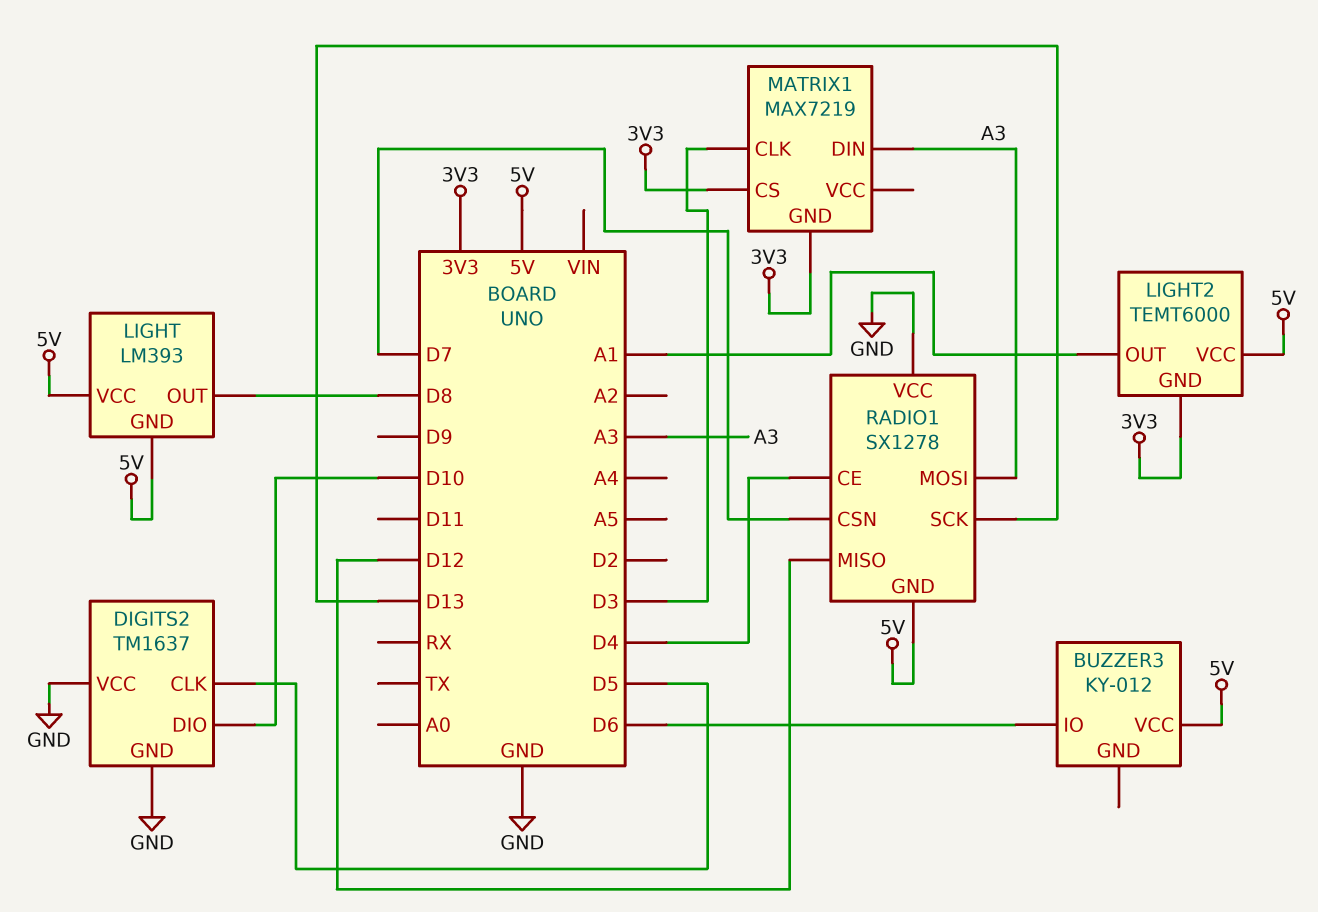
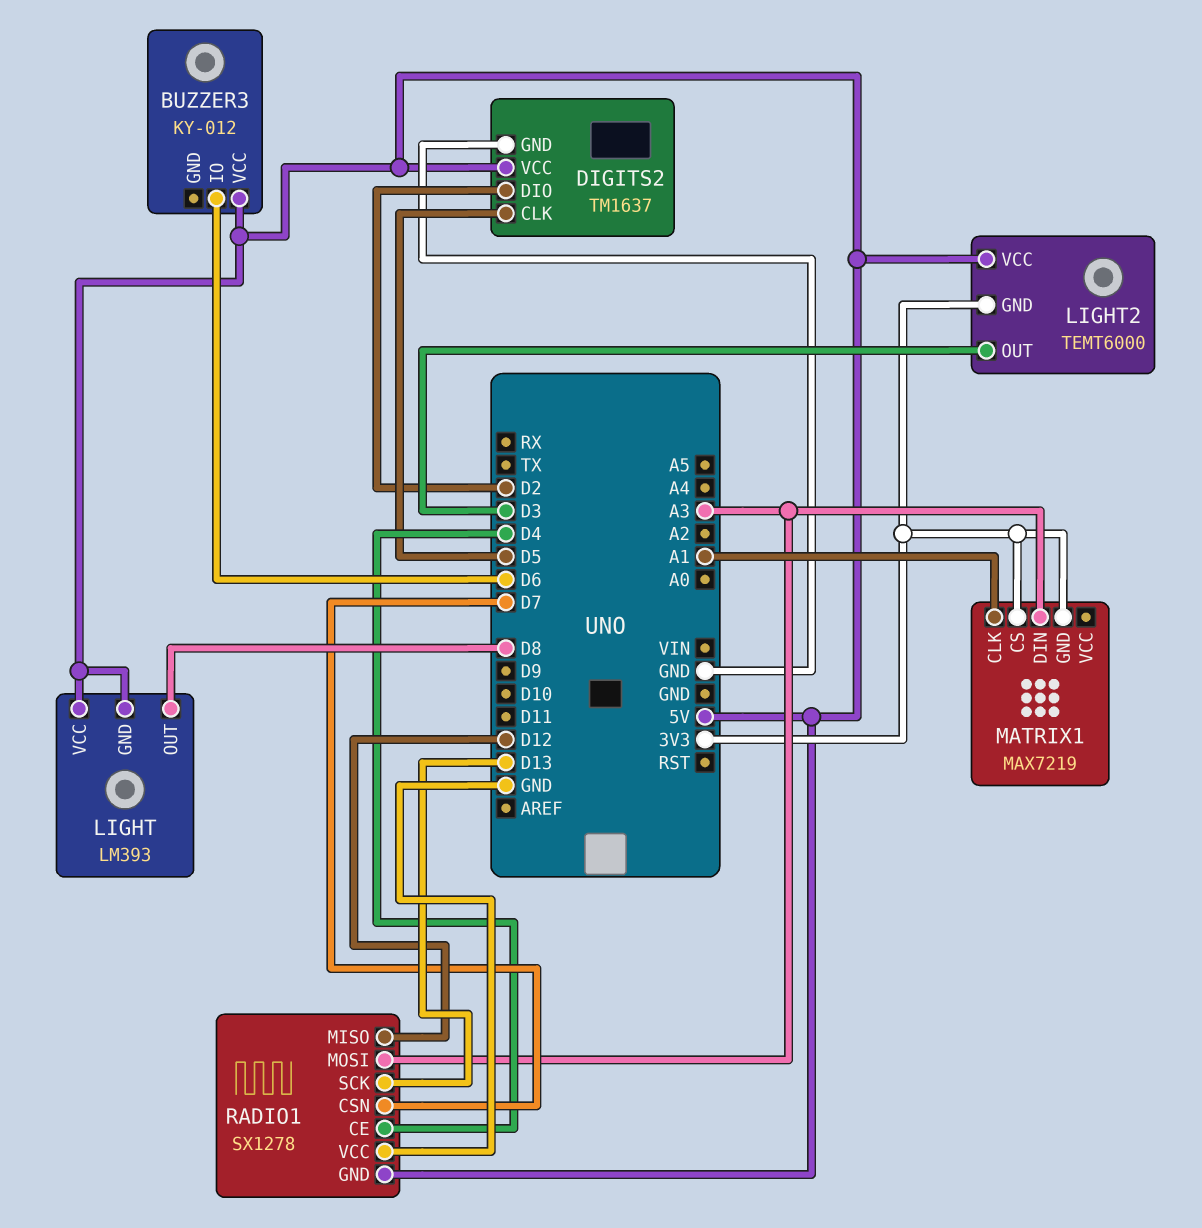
DIGITS2 pin DIO: D10 -> D2
DIGITS2 pin VCC: GND -> 5V
LIGHT2 pin OUT: A1 -> D3
MATRIX1 pin CLK: D3 -> A1

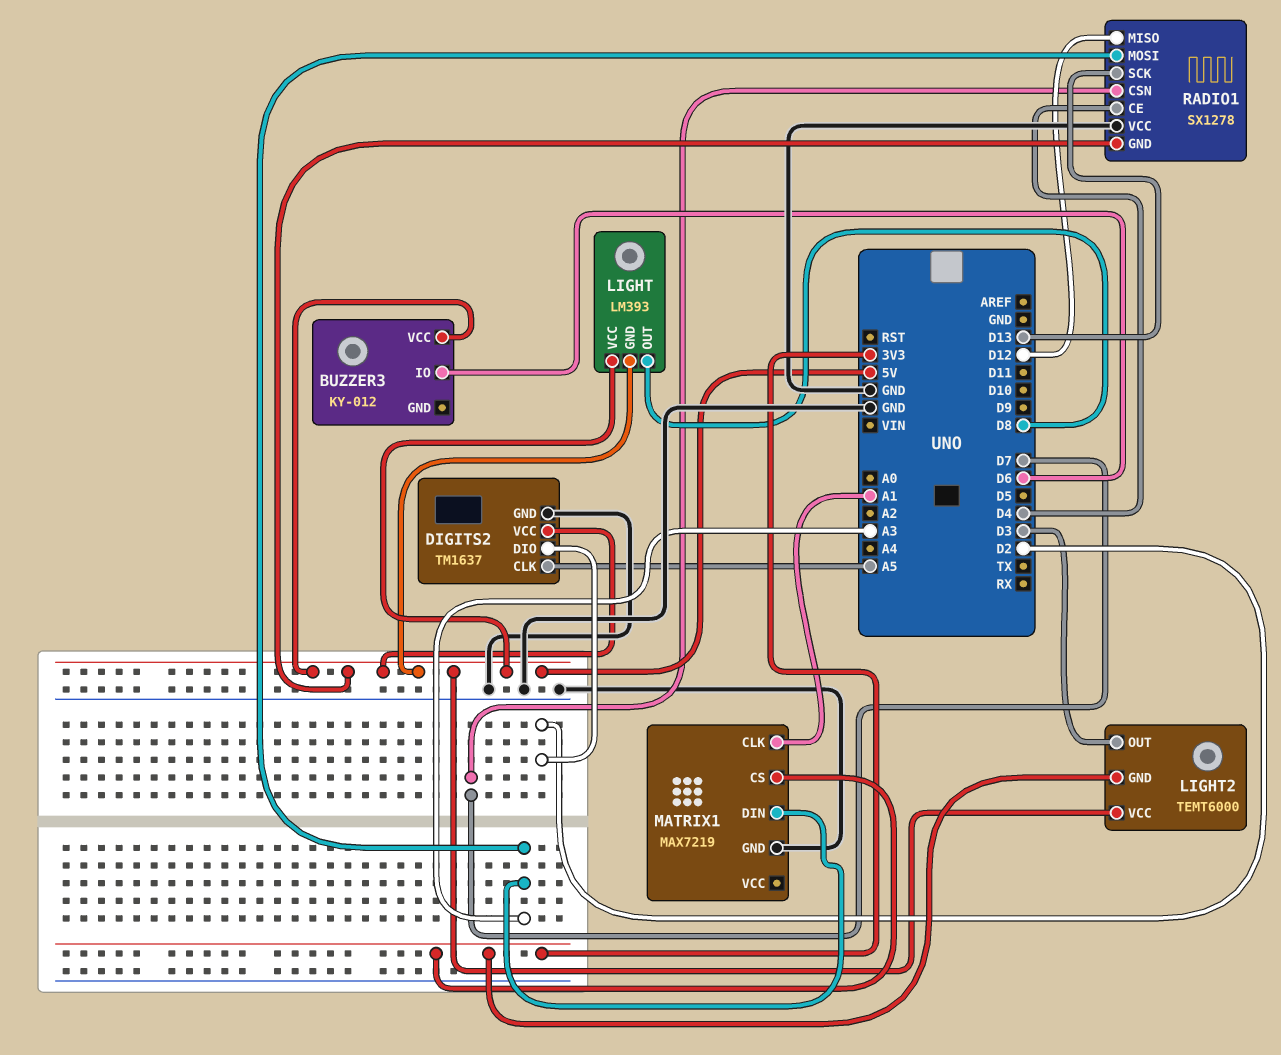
DIGITS2 pin CLK: D5 -> A5
MATRIX1 pin GND: 3V3 -> GND

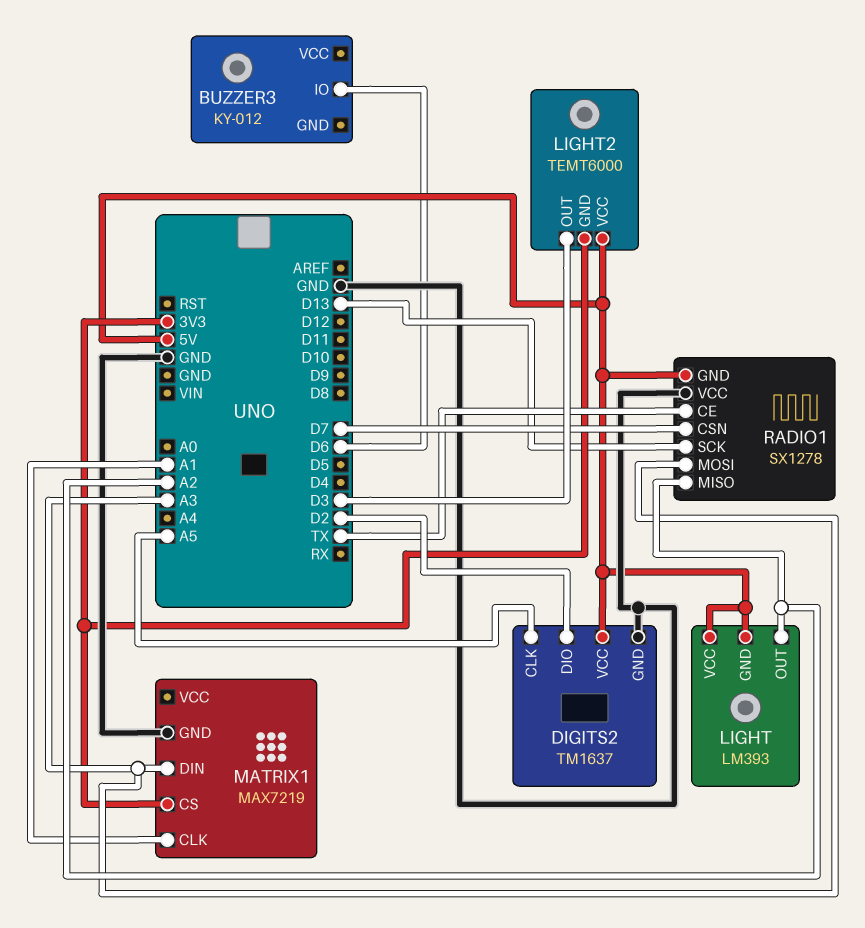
BUZZER3 pin VCC: 5V -> none
LIGHT pin OUT: D8 -> A2
RADIO1 pin CE: D4 -> TX
RADIO1 pin MISO: D12 -> A2

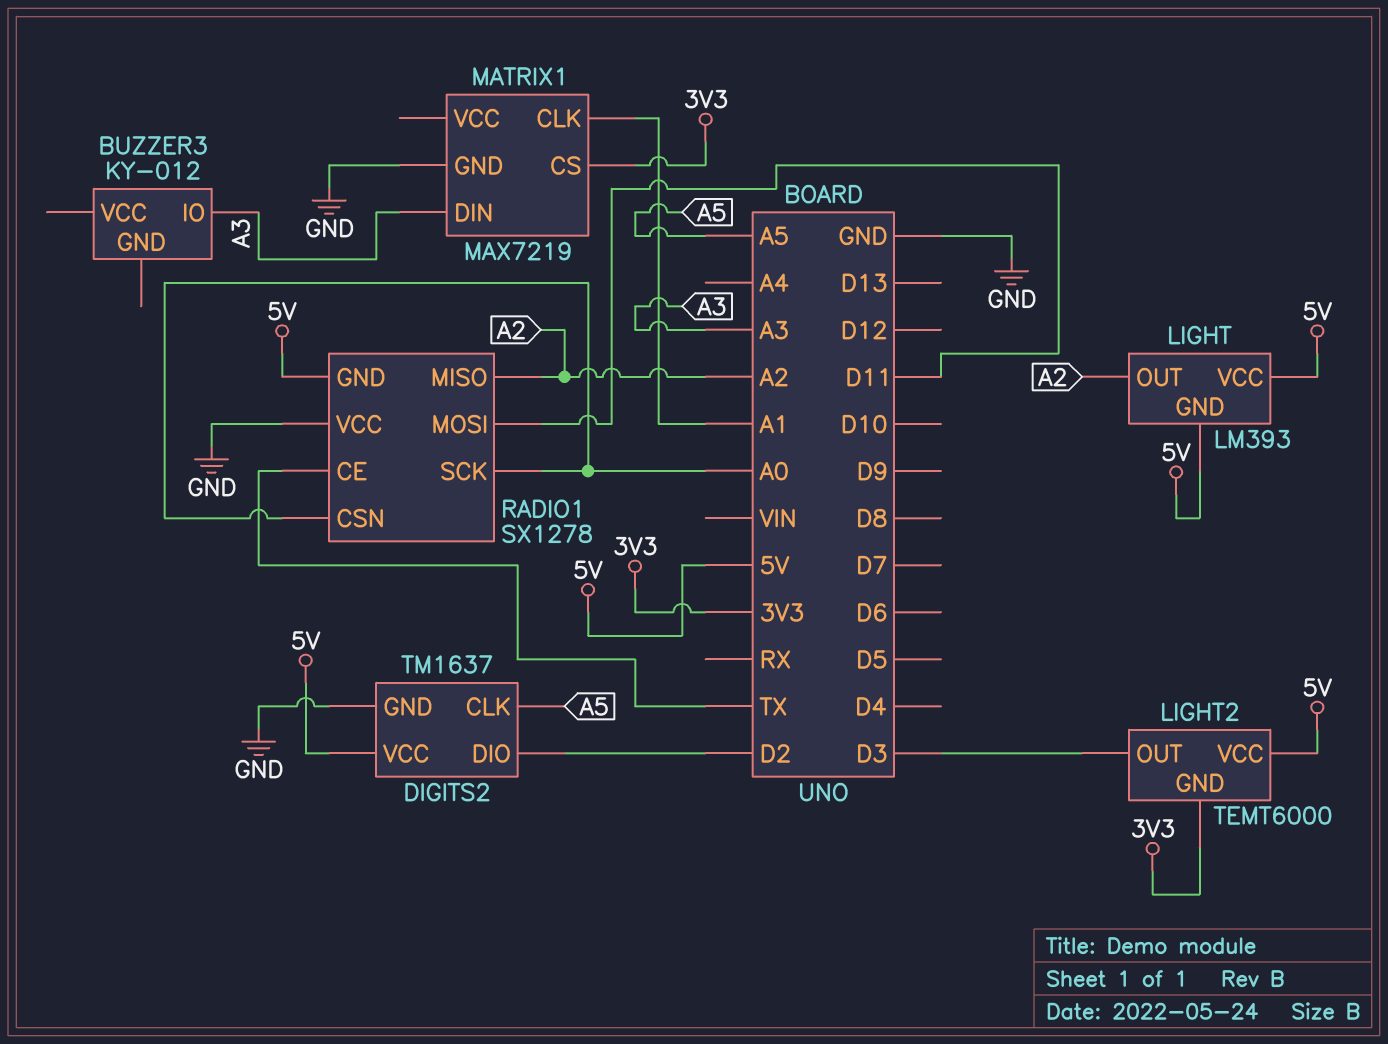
BUZZER3 pin IO: D6 -> A3
RADIO1 pin CSN: D7 -> A0
RADIO1 pin MOSI: A3 -> D11
RADIO1 pin SCK: D13 -> A0

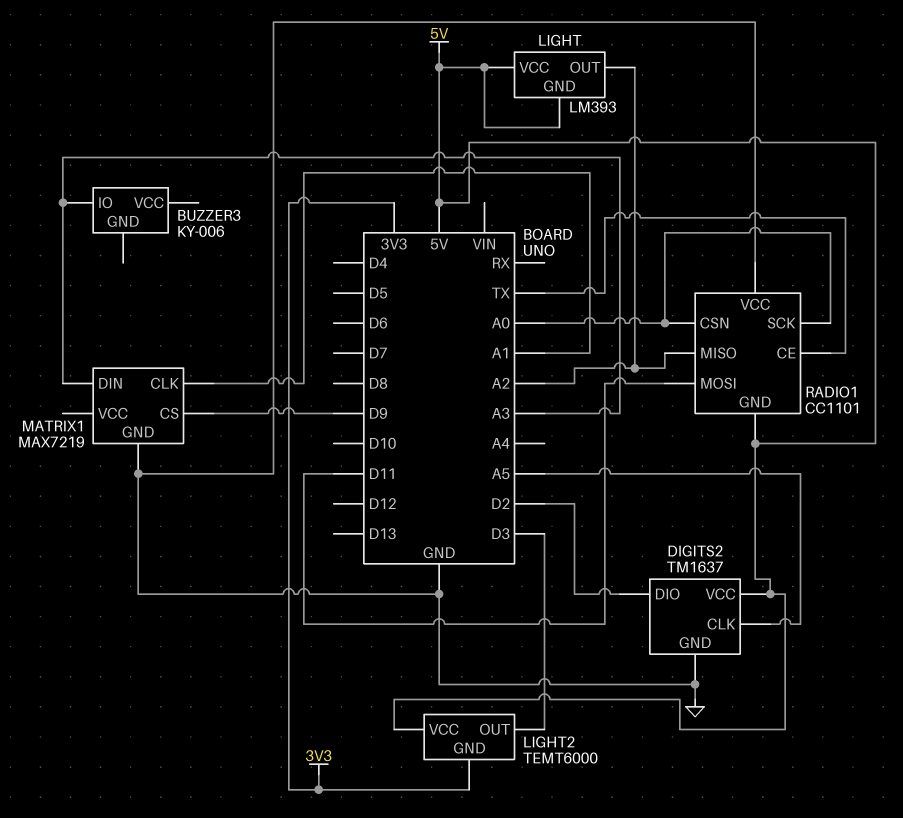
BUZZER3: KY-012 -> KY-006
MATRIX1 pin CS: 3V3 -> D9
RADIO1: SX1278 -> CC1101

